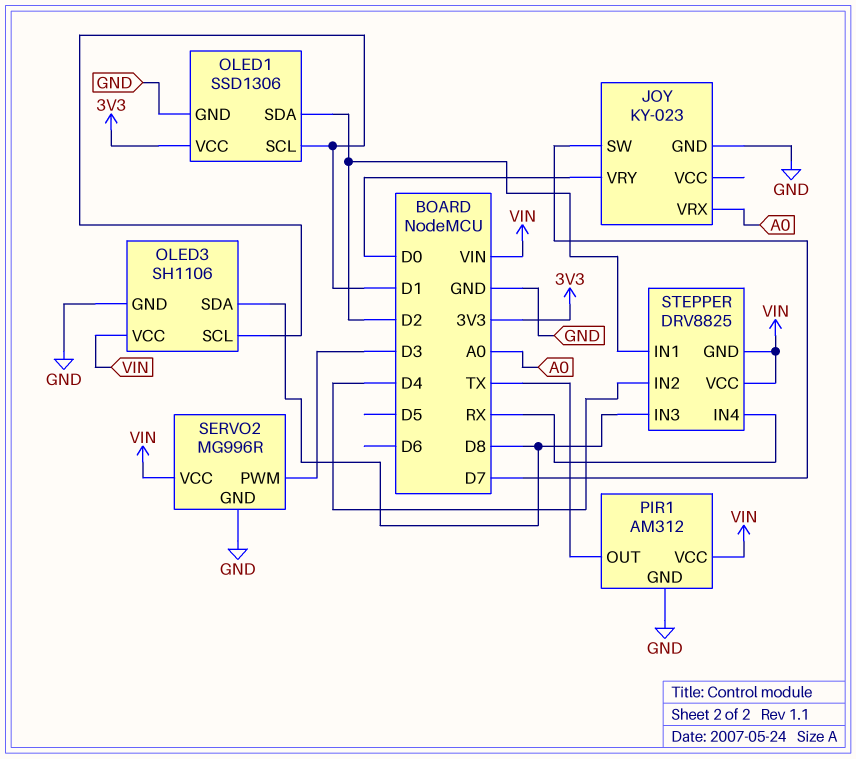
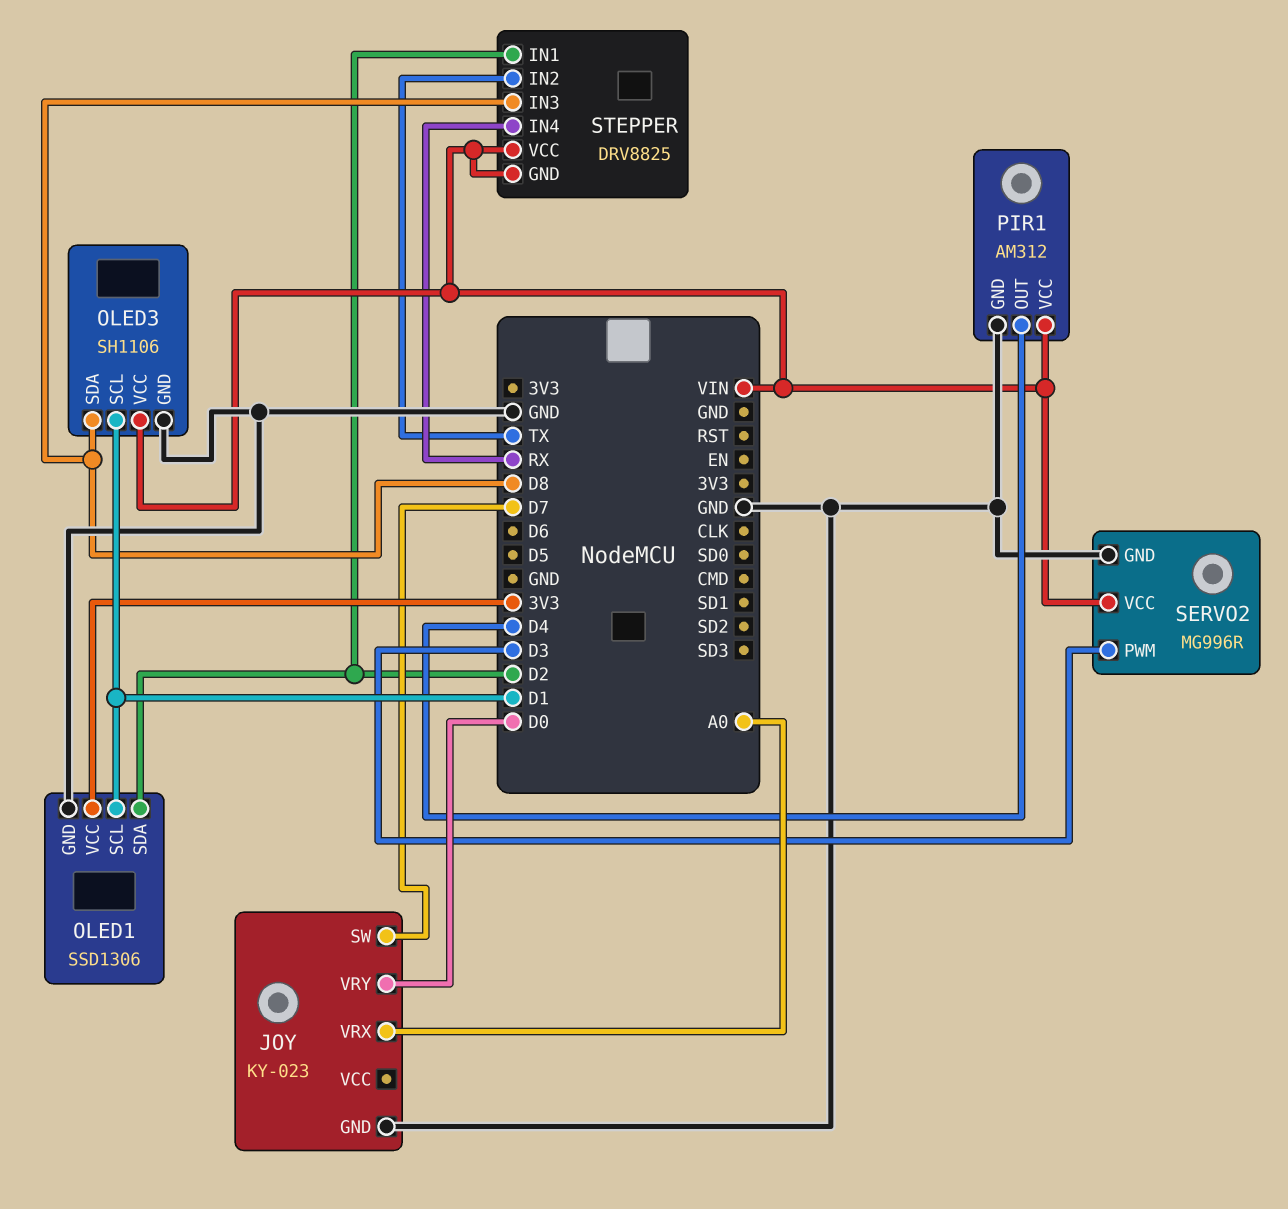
PIR1 pin OUT: TX -> D4
STEPPER pin IN2: D4 -> TX

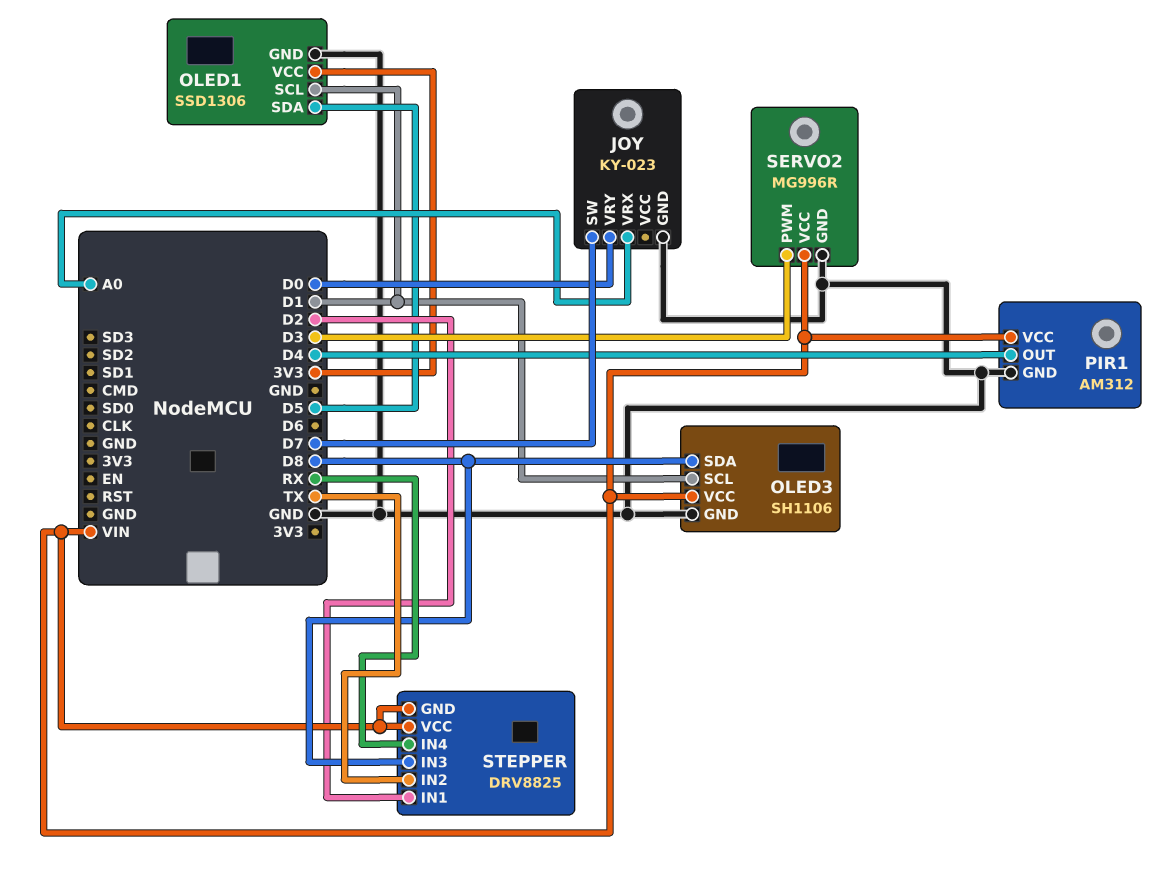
OLED1 pin SDA: D2 -> D5

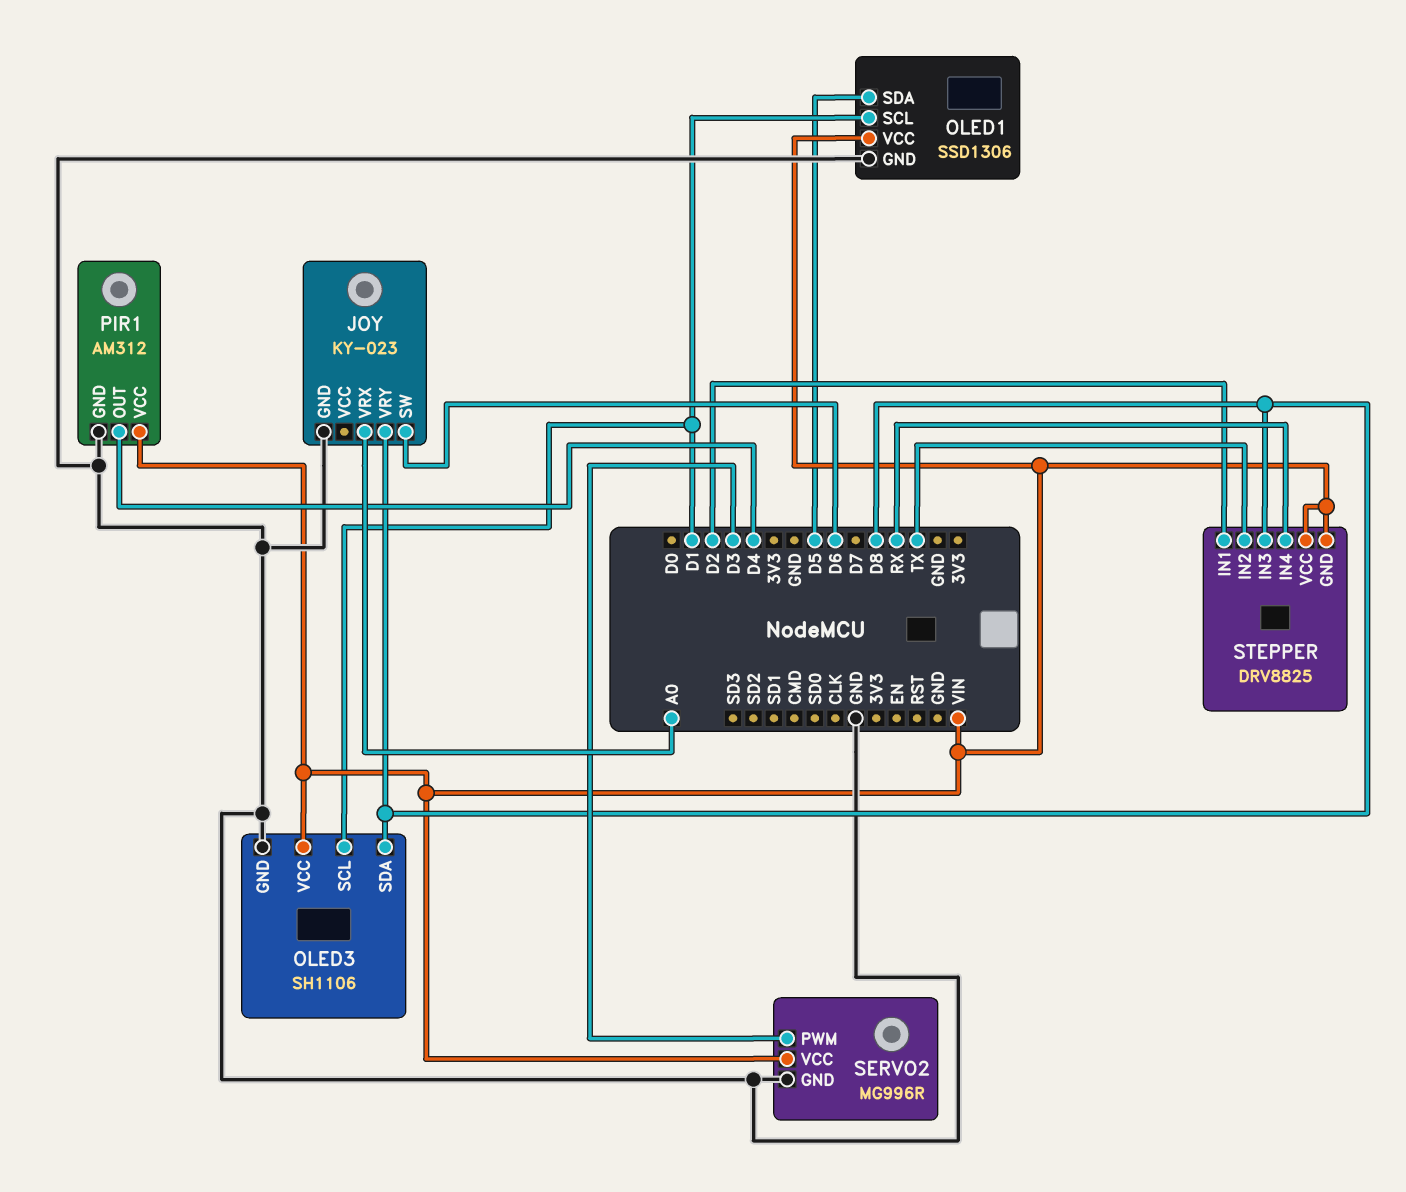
JOY pin SW: D7 -> D6
JOY pin VRY: D0 -> D8
OLED1 pin VCC: 3V3 -> VIN

